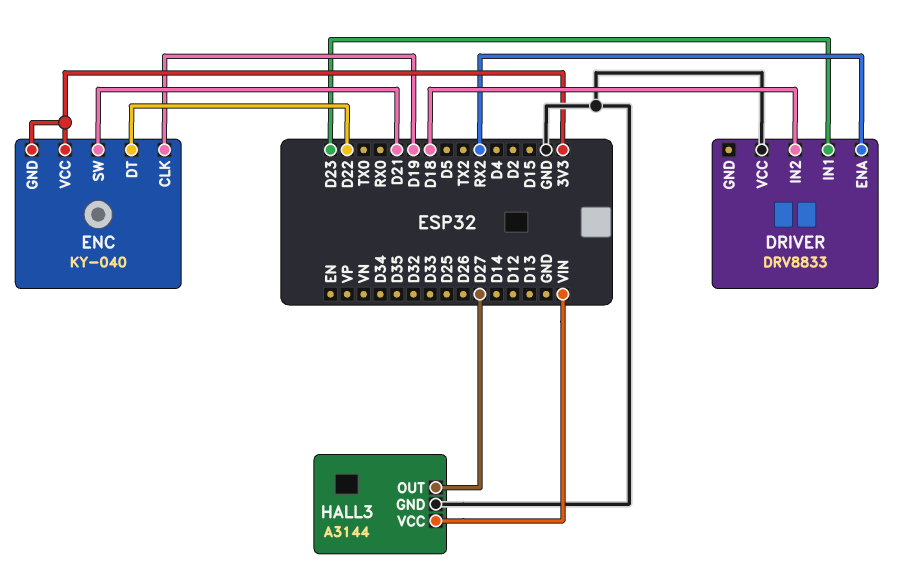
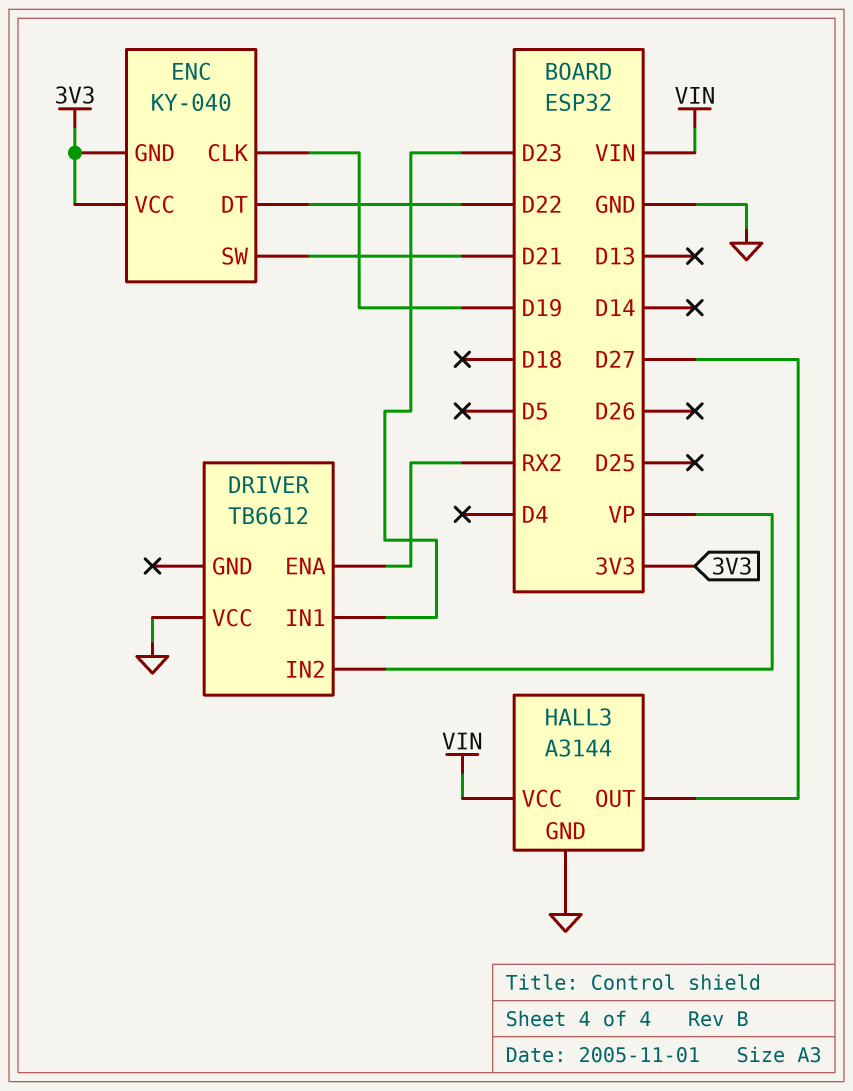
DRIVER: DRV8833 -> TB6612
DRIVER pin IN2: D18 -> VP

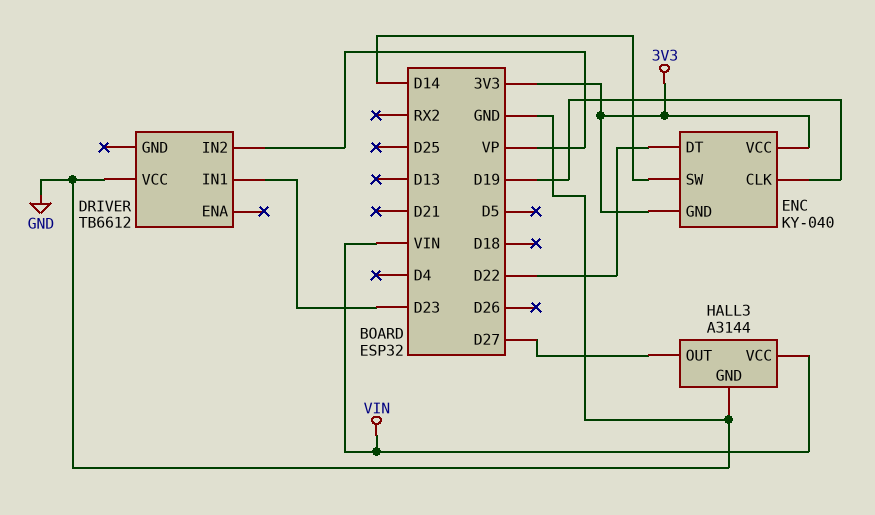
DRIVER pin ENA: RX2 -> none
ENC pin SW: D21 -> D14

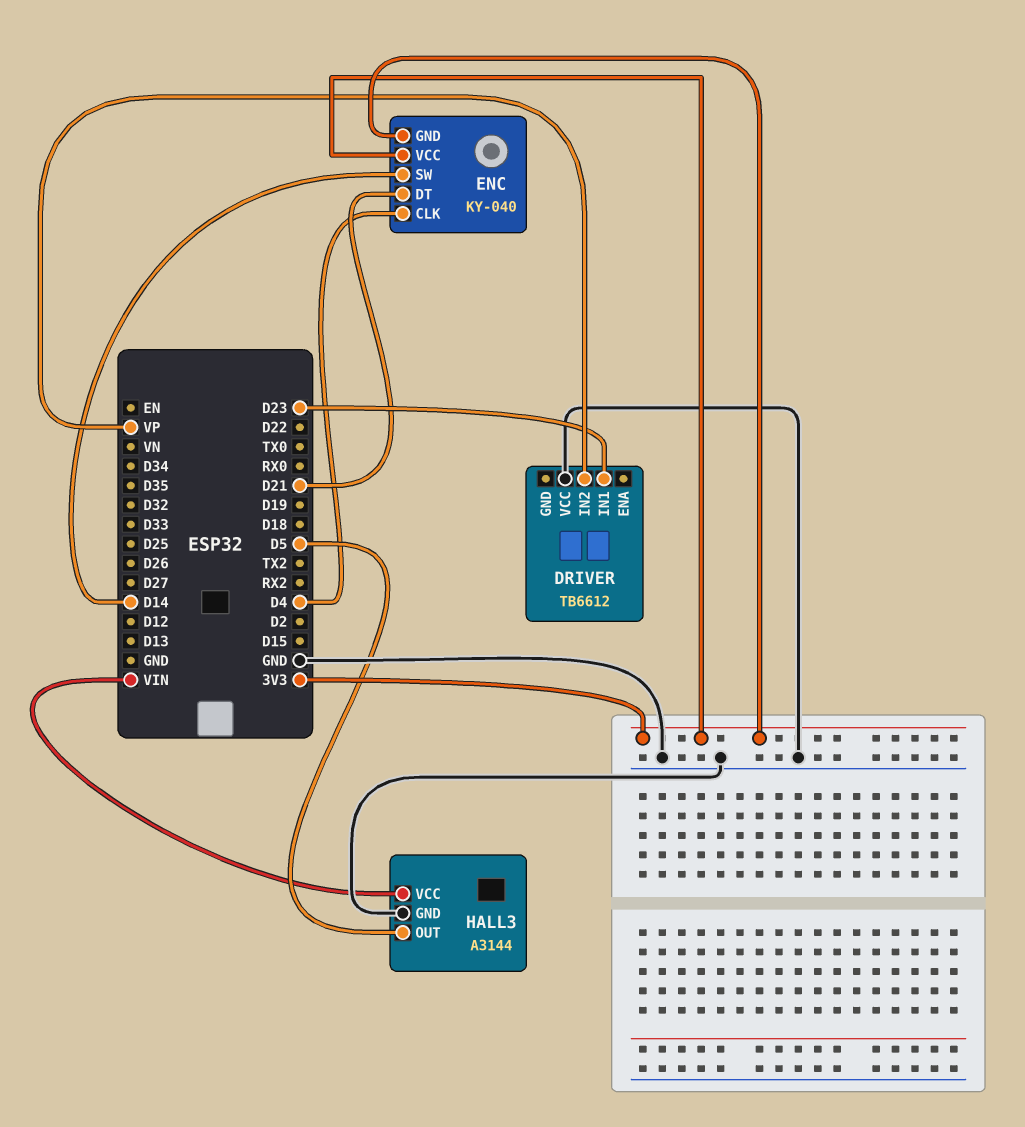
ENC pin CLK: D19 -> D4
ENC pin DT: D22 -> D21
HALL3 pin OUT: D27 -> D5

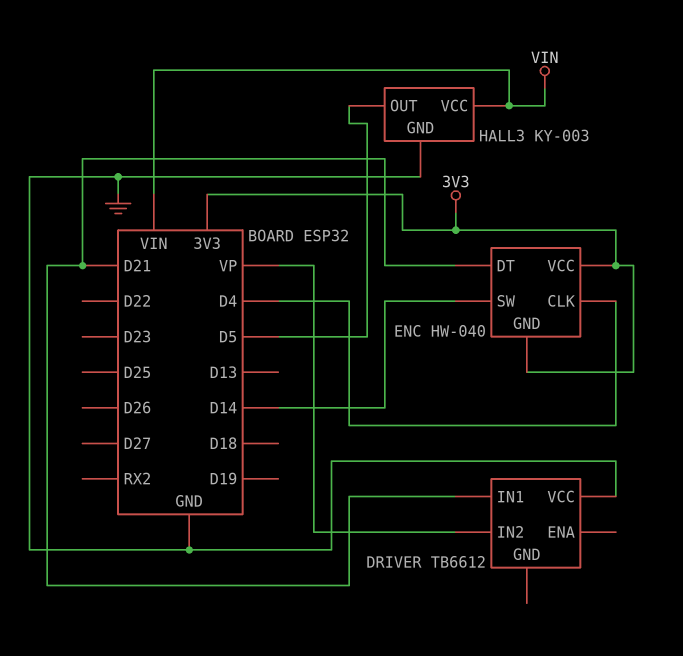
DRIVER pin IN1: D23 -> D21
ENC: KY-040 -> HW-040
HALL3: A3144 -> KY-003

